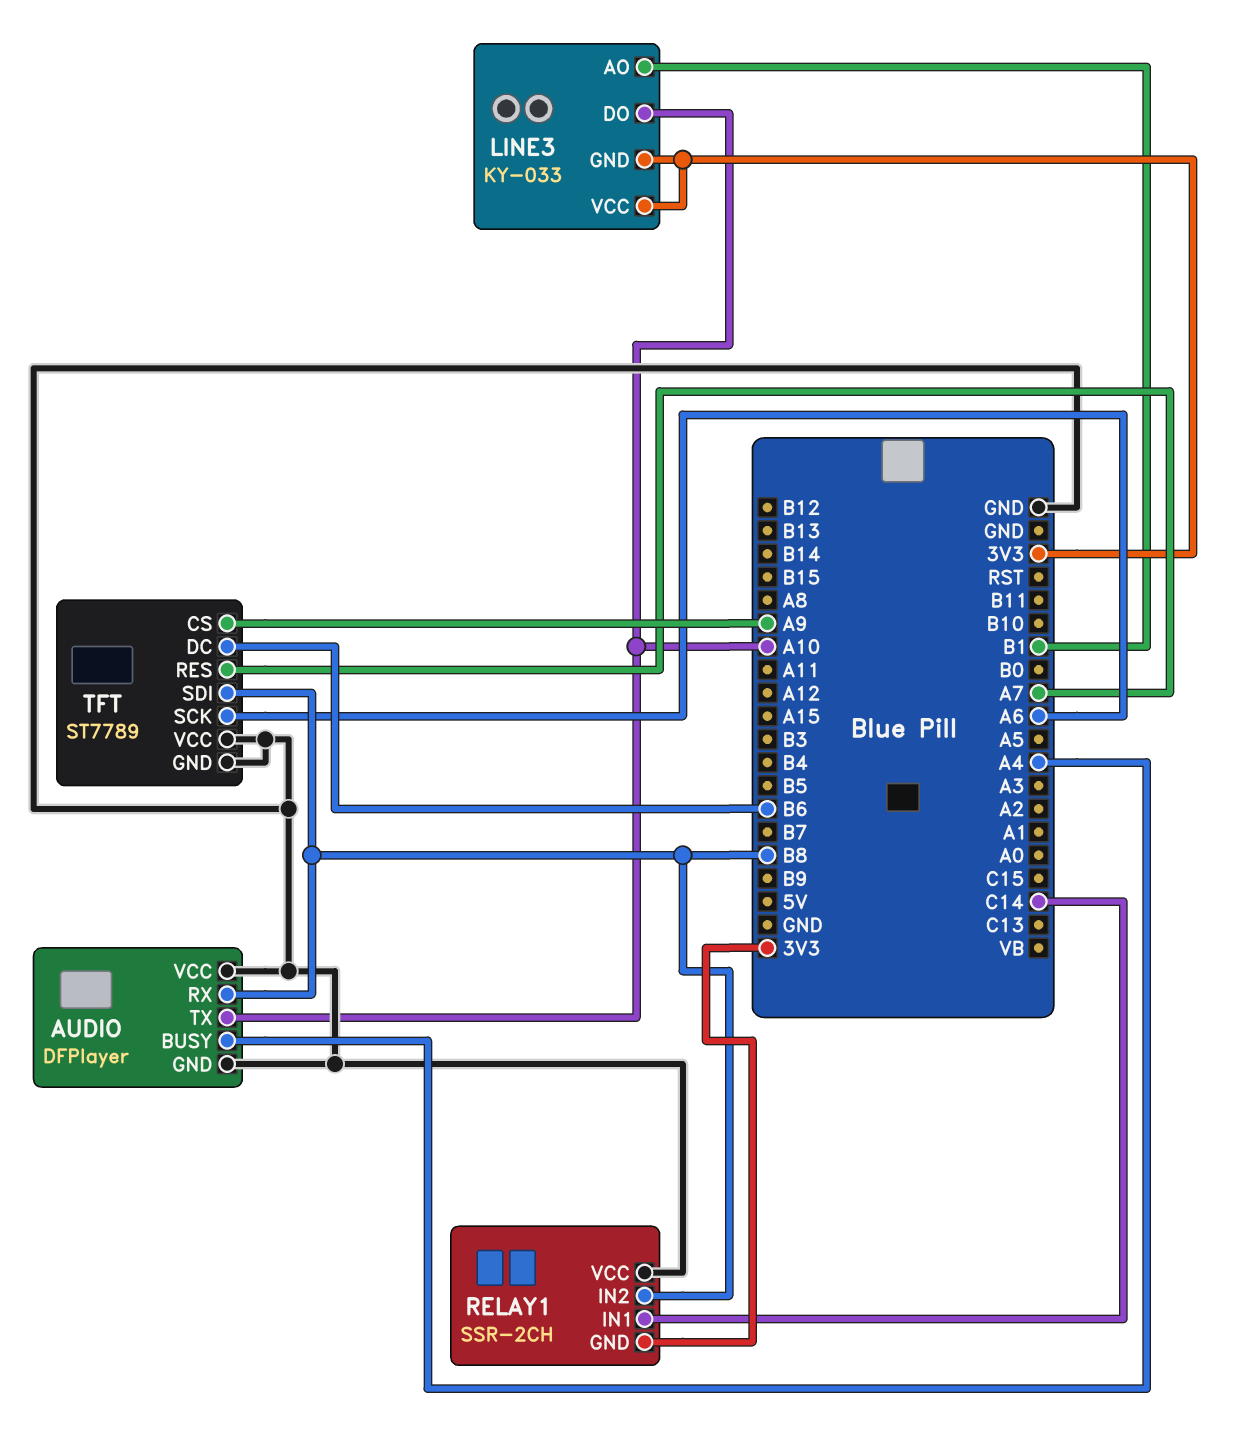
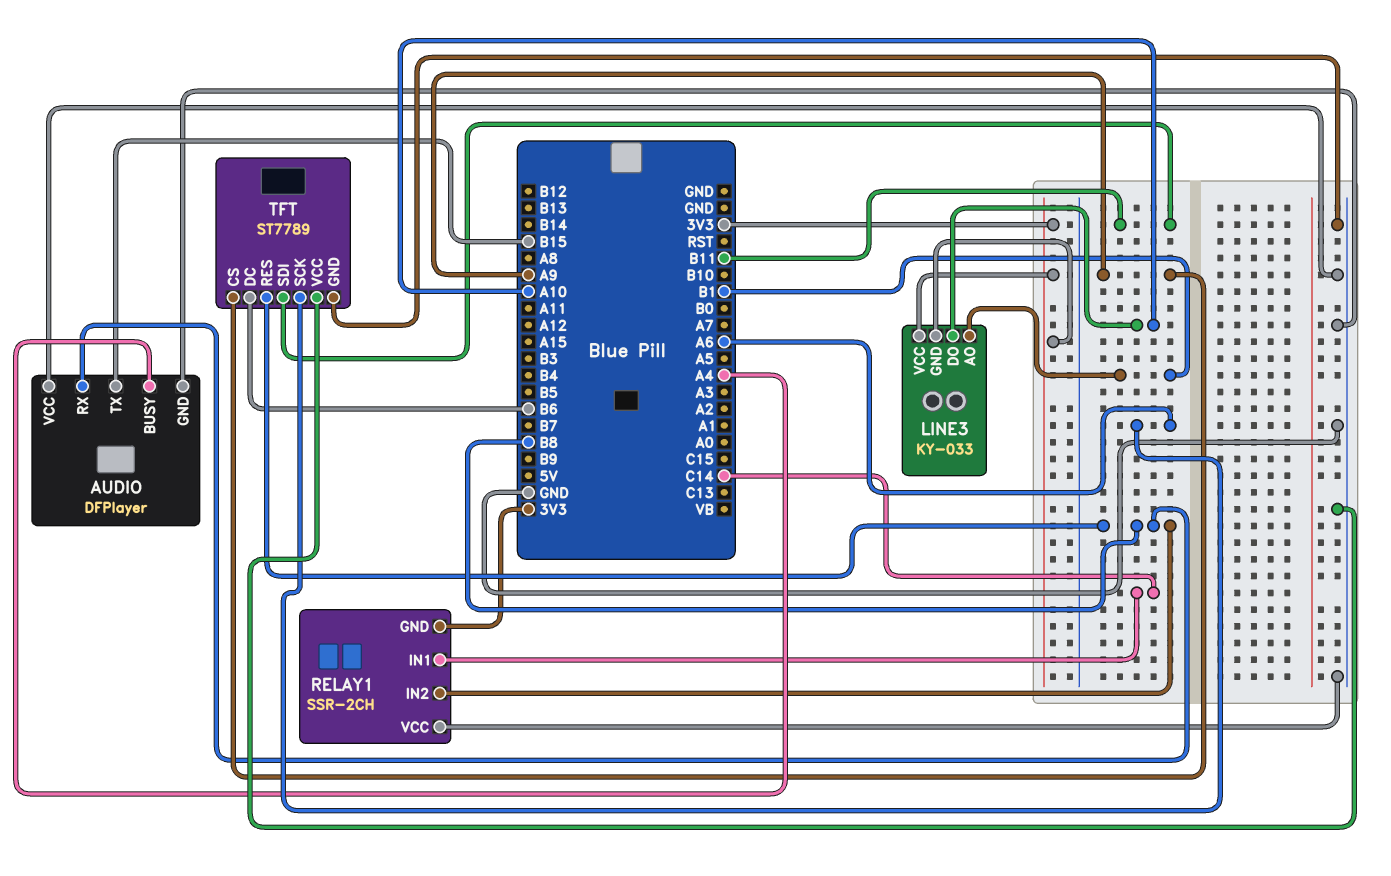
AUDIO pin TX: A10 -> B15
TFT pin RES: A7 -> B8
TFT pin SDI: B8 -> B11

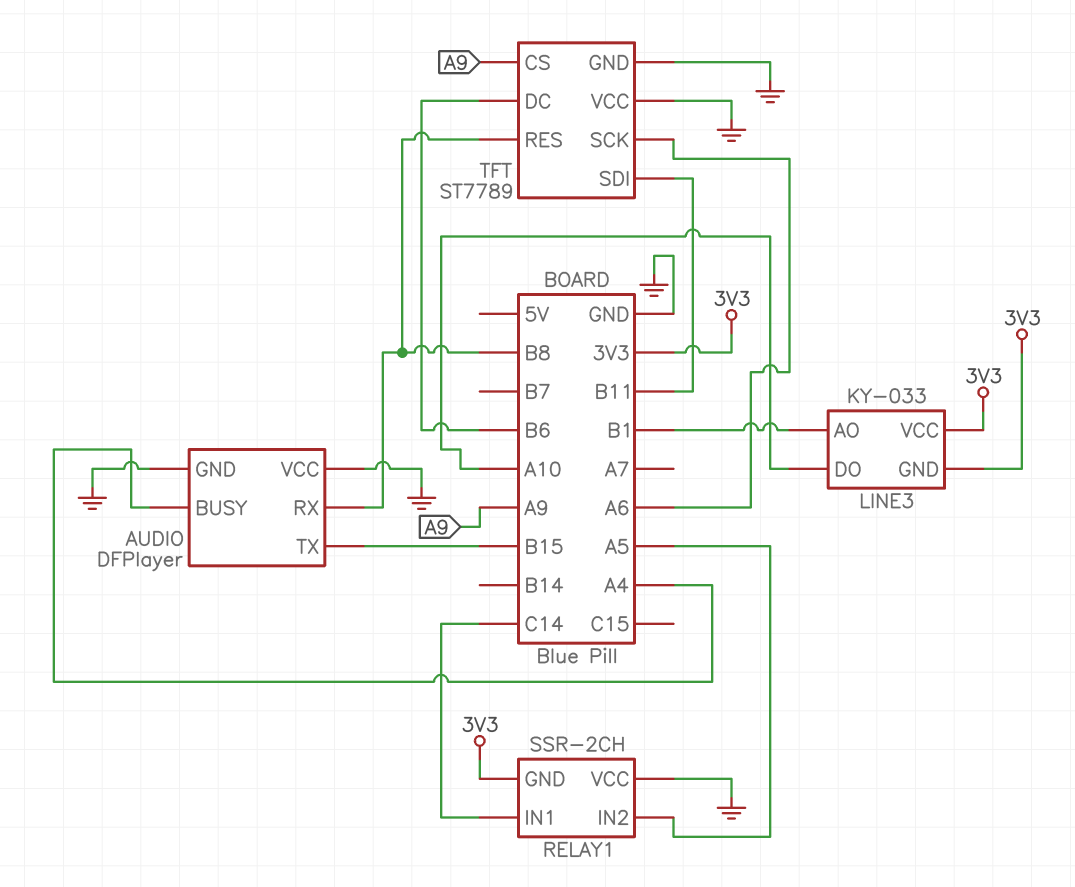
RELAY1 pin IN2: B8 -> A5

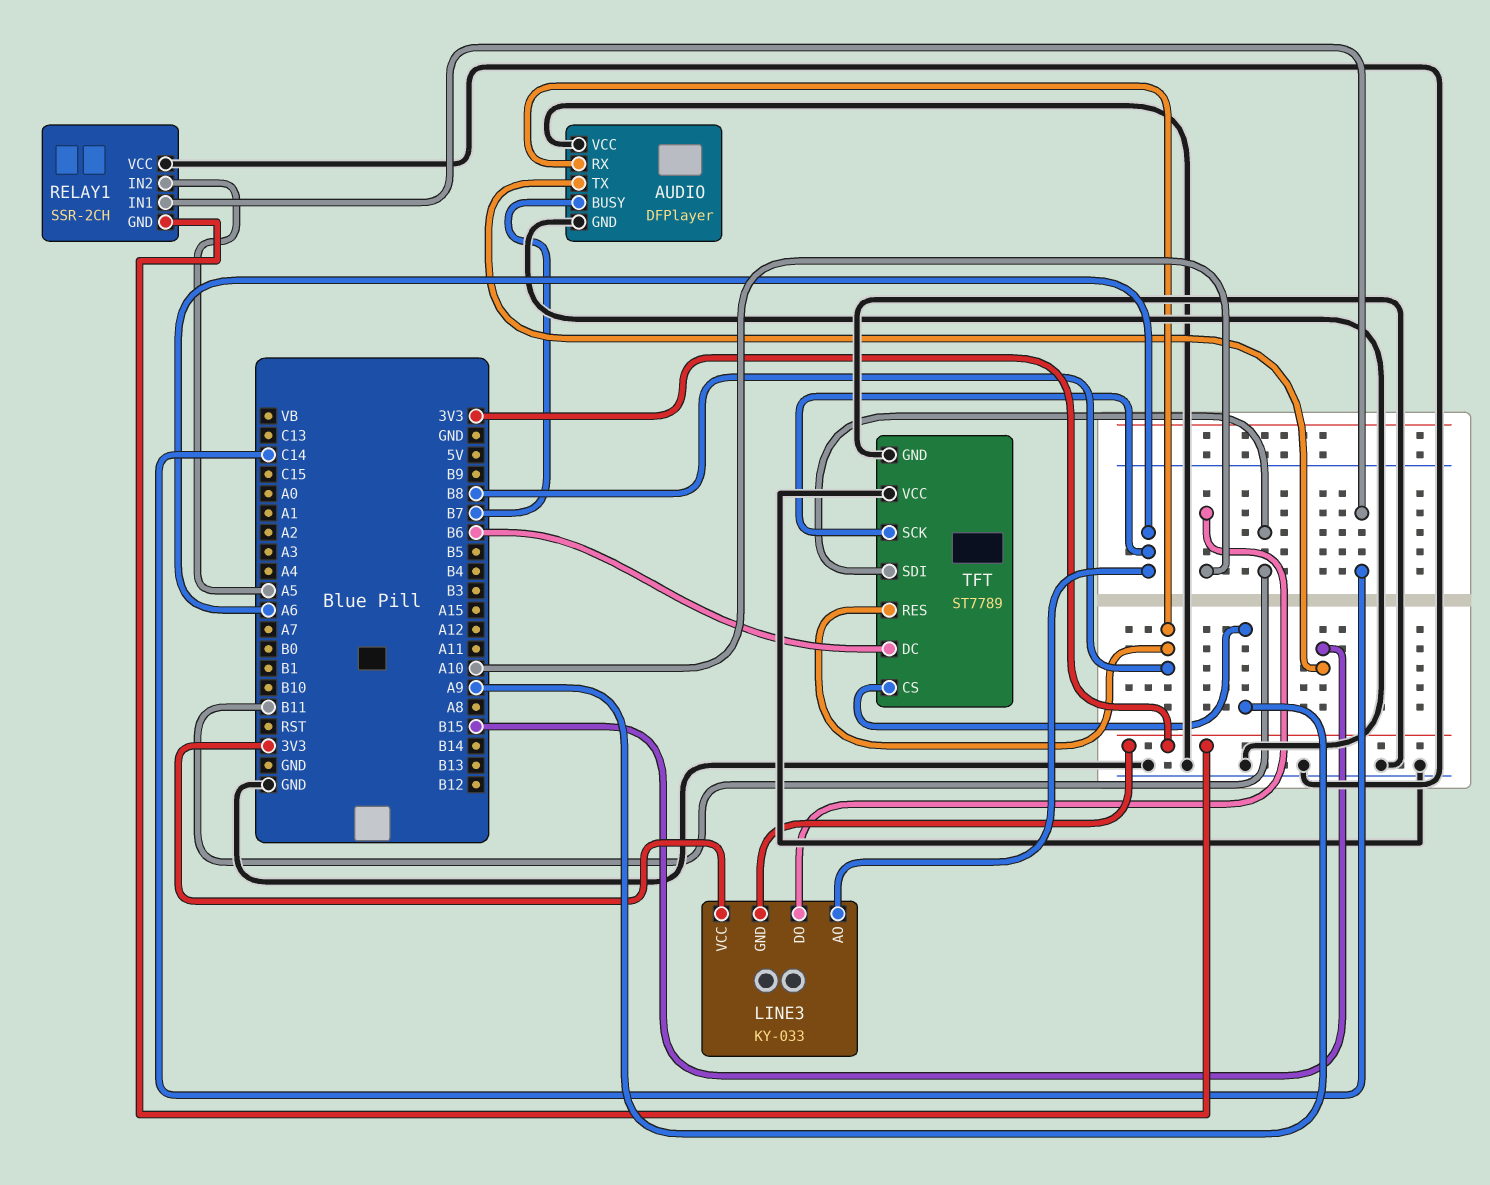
AUDIO pin BUSY: A4 -> B7
LINE3 pin AO: B1 -> A6

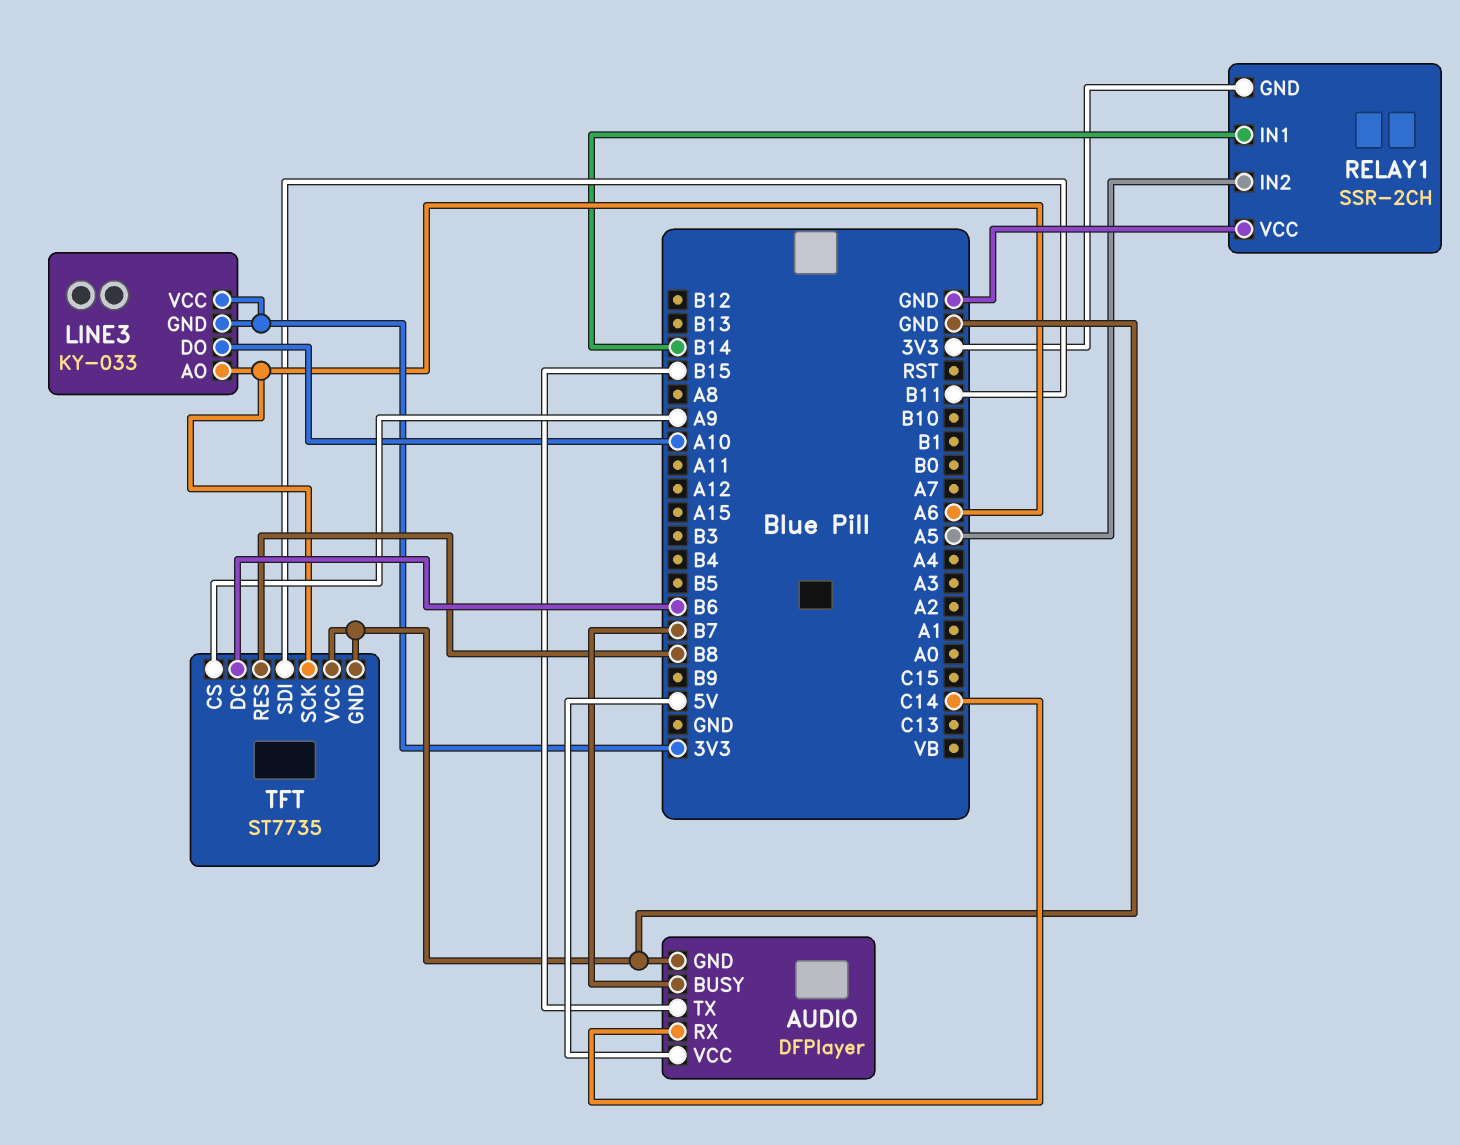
AUDIO pin RX: B8 -> C14
AUDIO pin VCC: GND -> 5V
RELAY1 pin IN1: C14 -> B14
TFT: ST7789 -> ST7735

